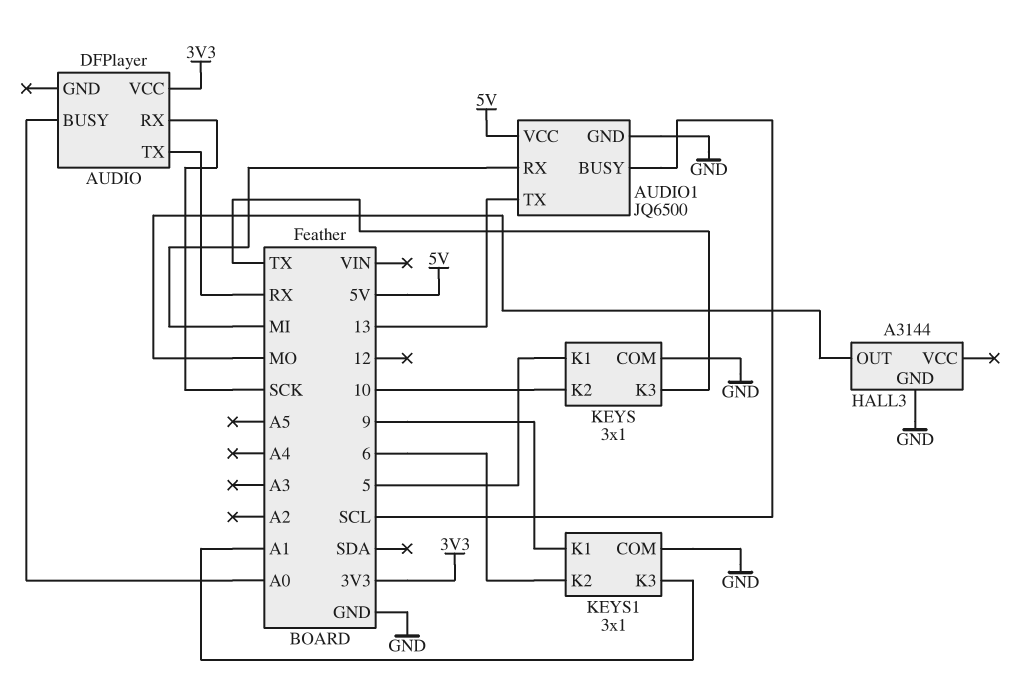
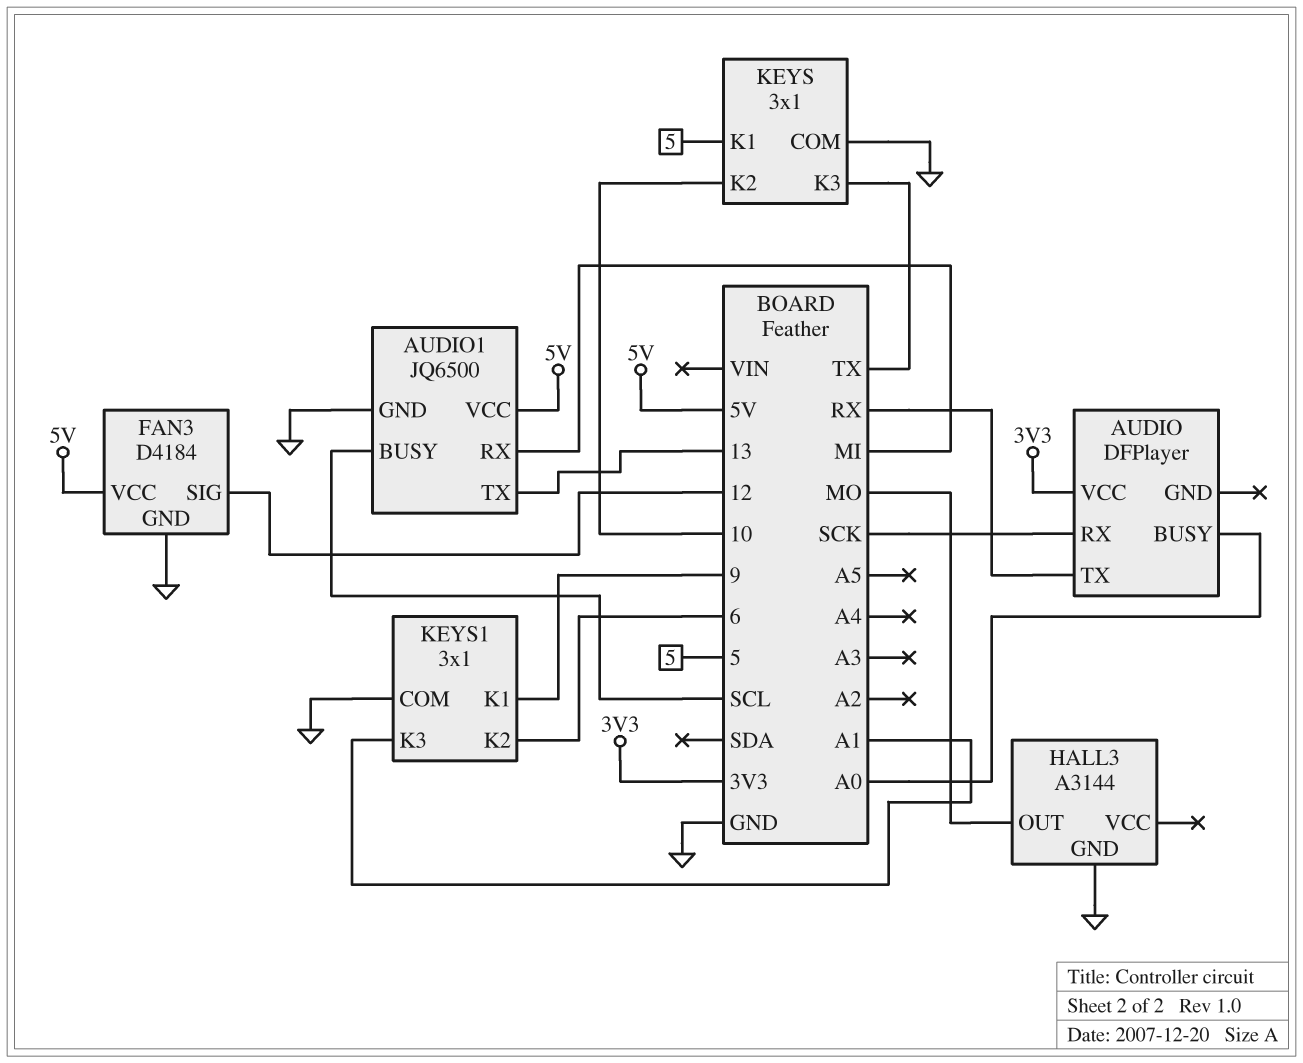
FAN3: none -> D4184
FAN3 pin GND: none -> GND
FAN3 pin SIG: none -> 12
FAN3 pin VCC: none -> 5V

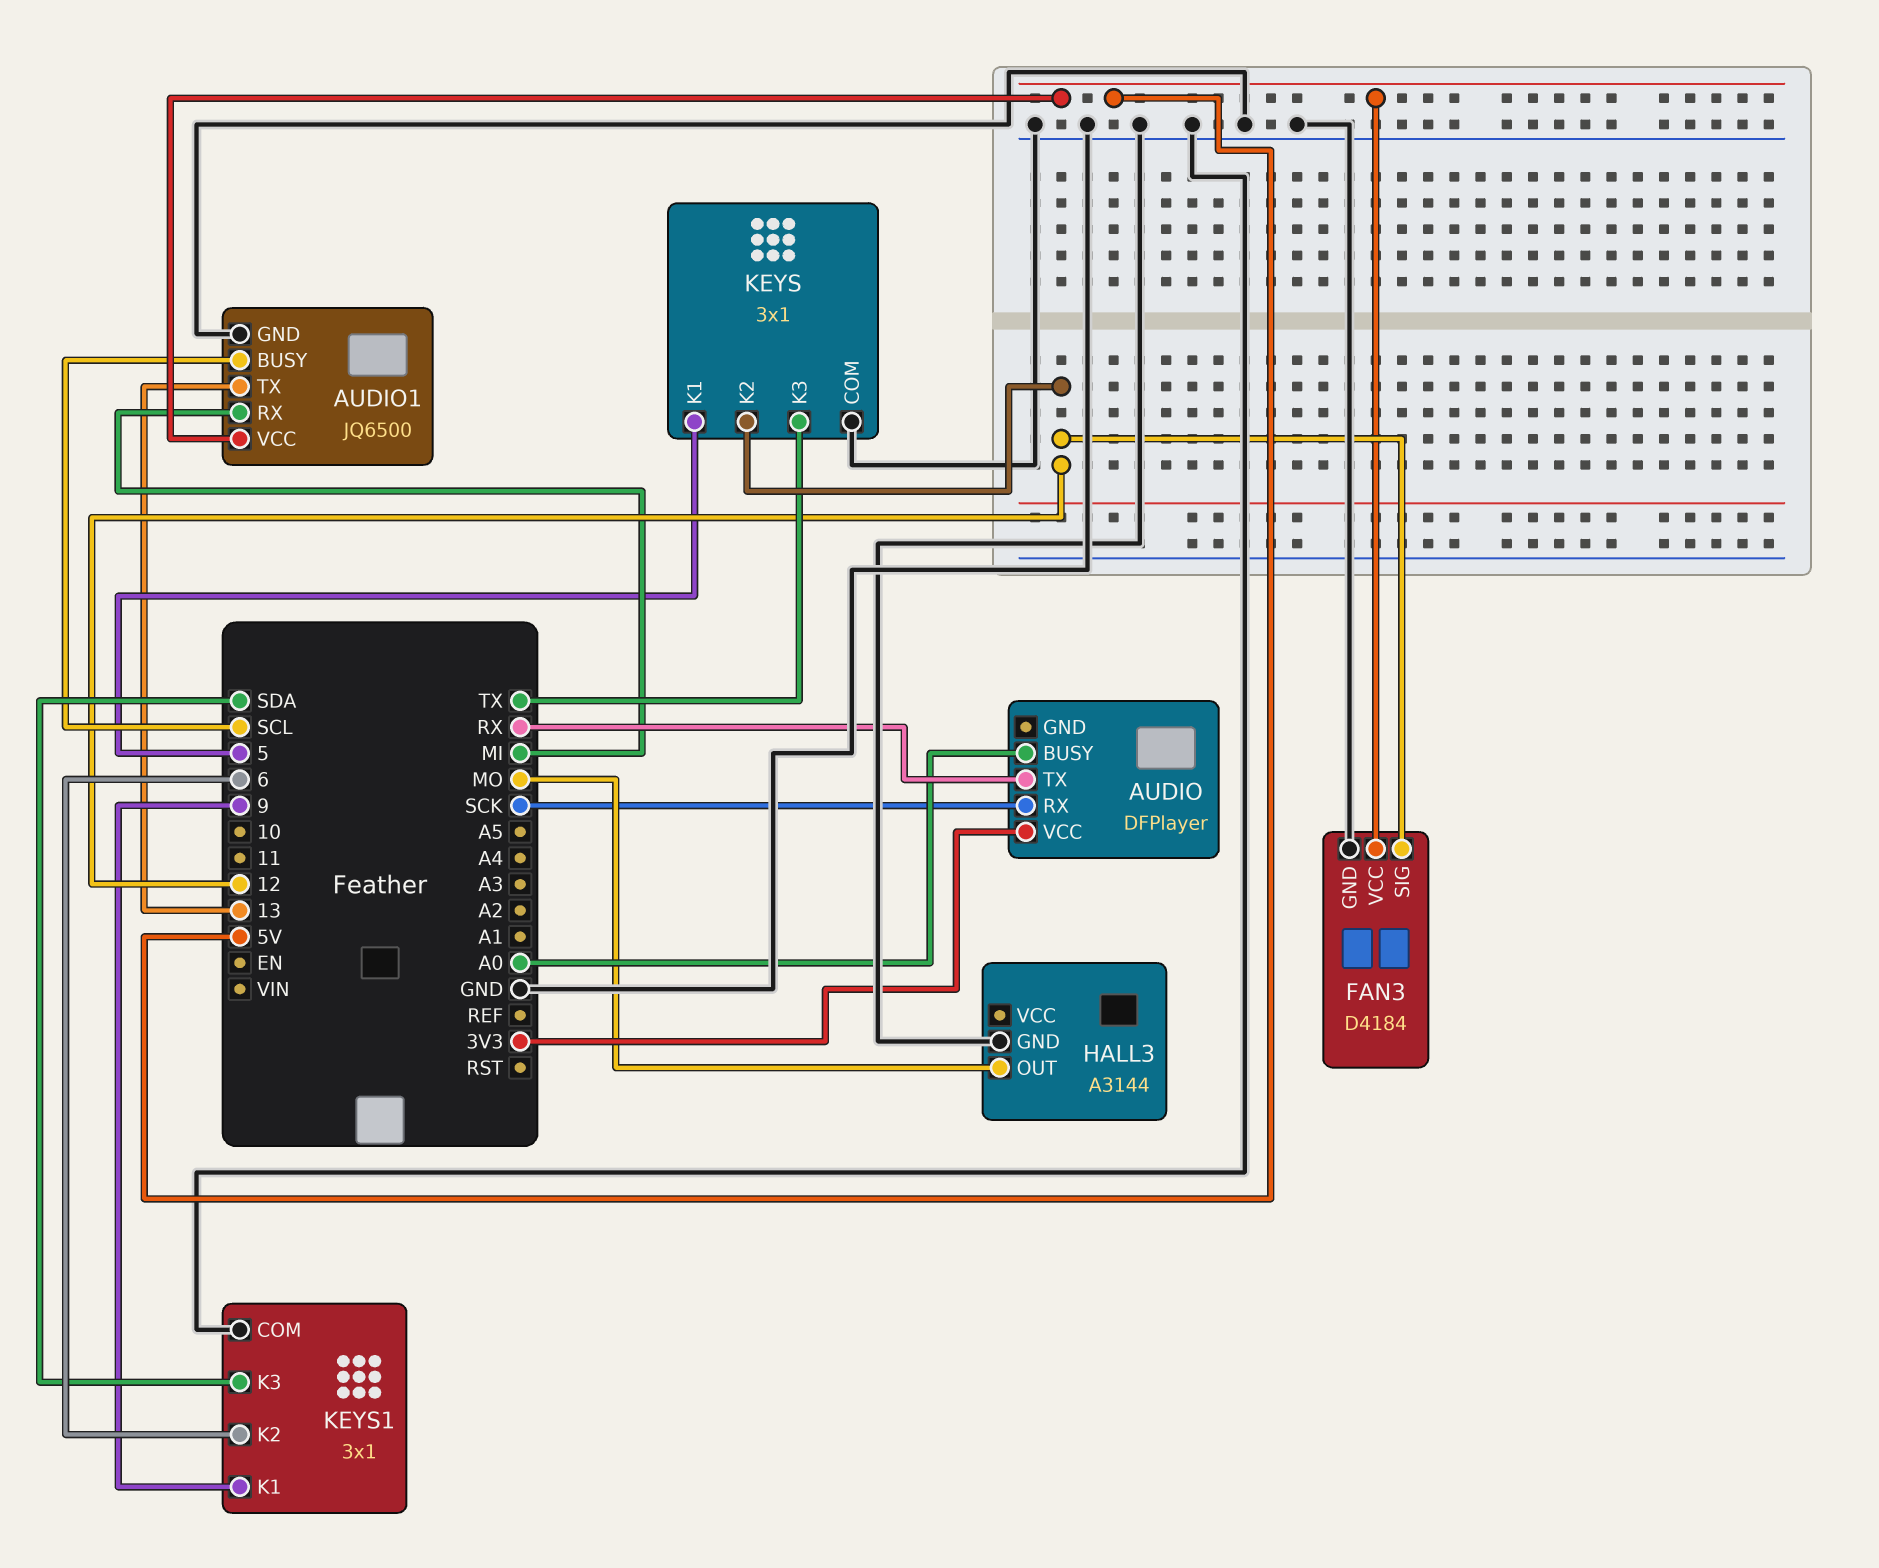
KEYS pin K2: 10 -> 12
KEYS1 pin K3: A1 -> SDA

